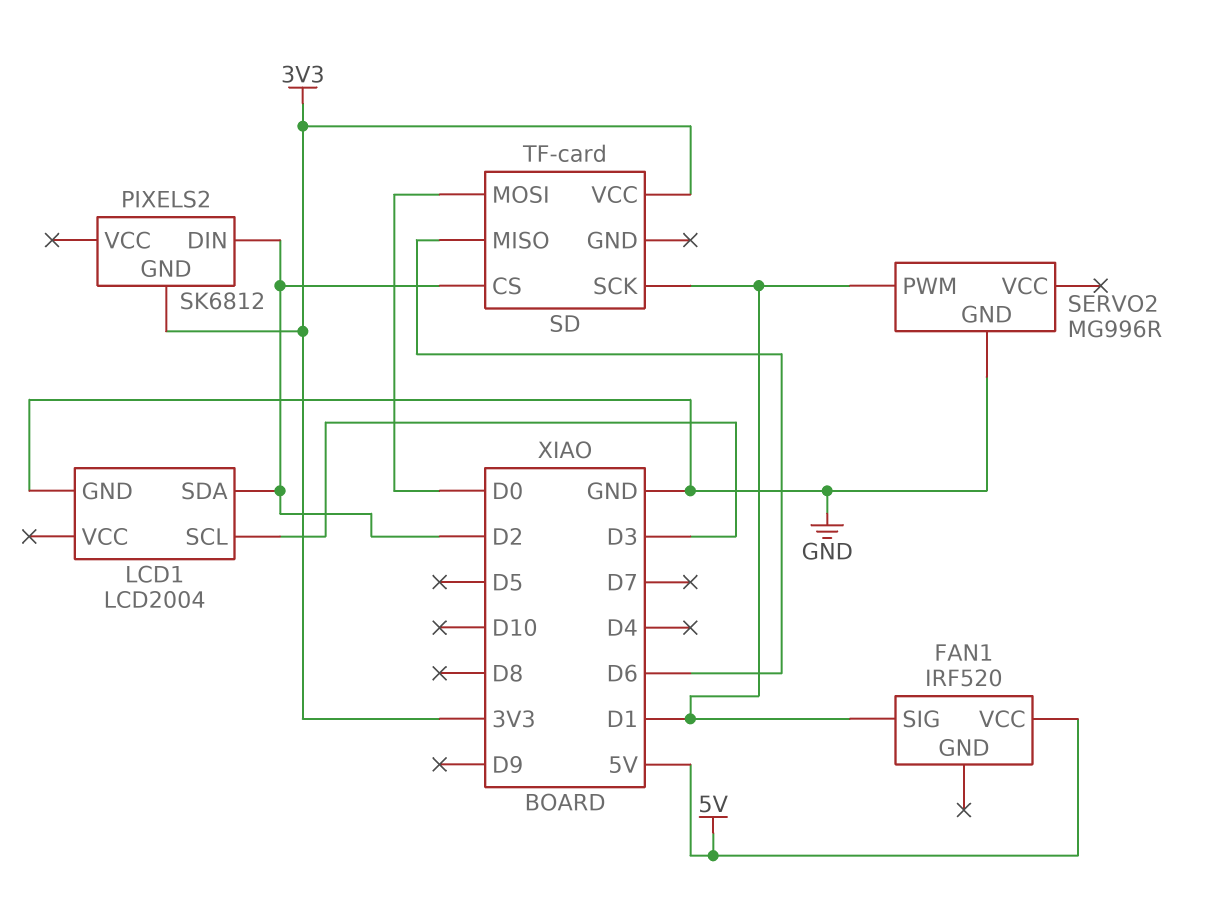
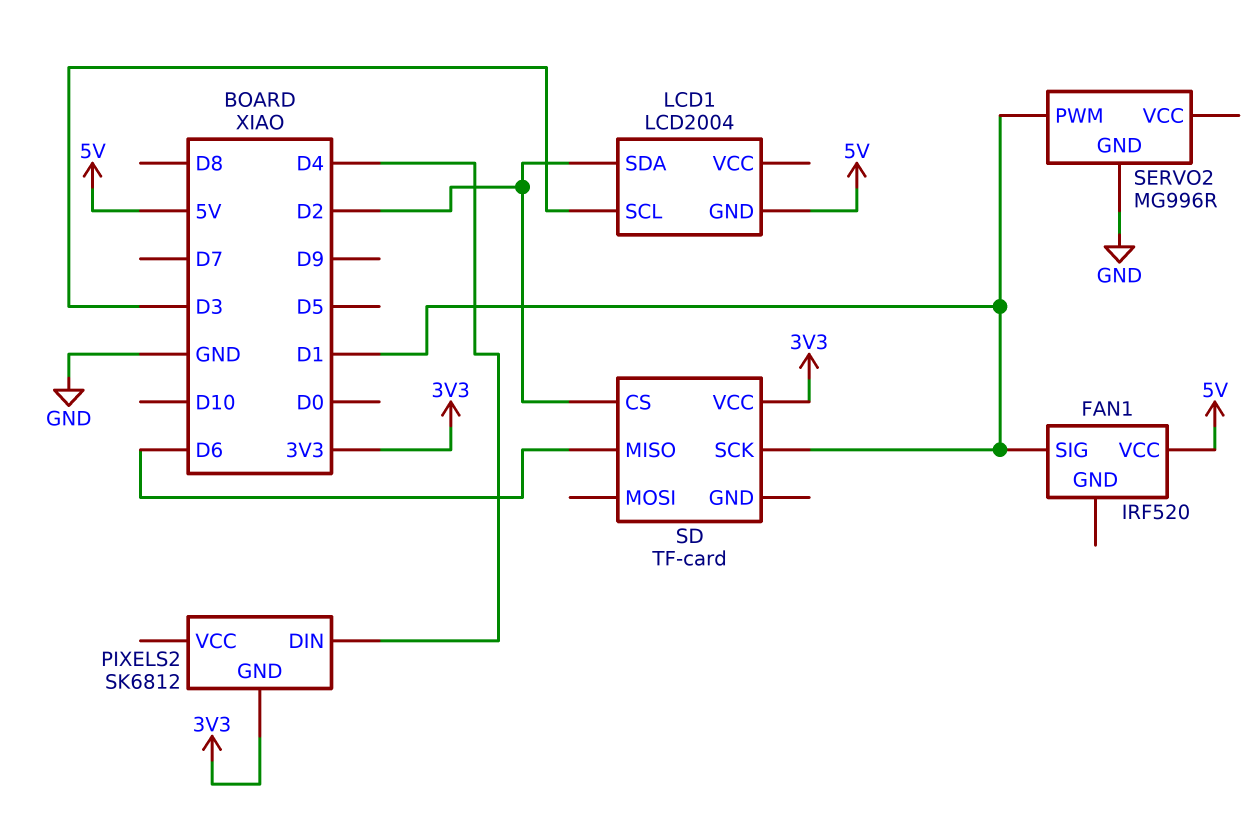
LCD1 pin GND: GND -> 5V
PIXELS2 pin DIN: D2 -> D4
SD pin MOSI: D0 -> none

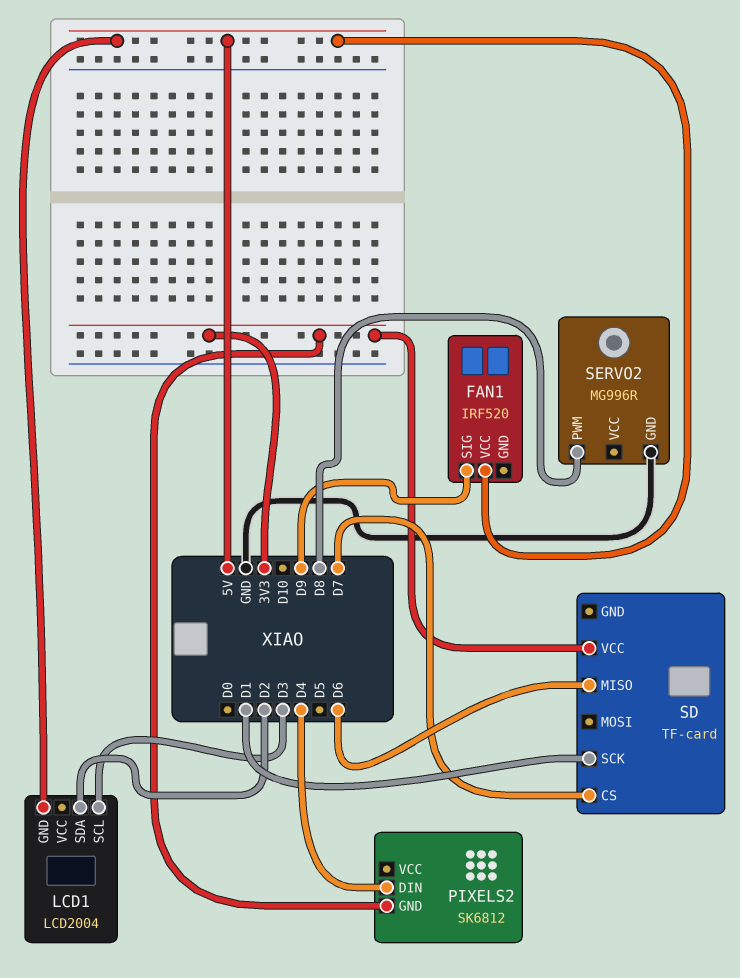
FAN1 pin SIG: D1 -> D9
SD pin CS: D2 -> D7
SERVO2 pin PWM: D1 -> D8

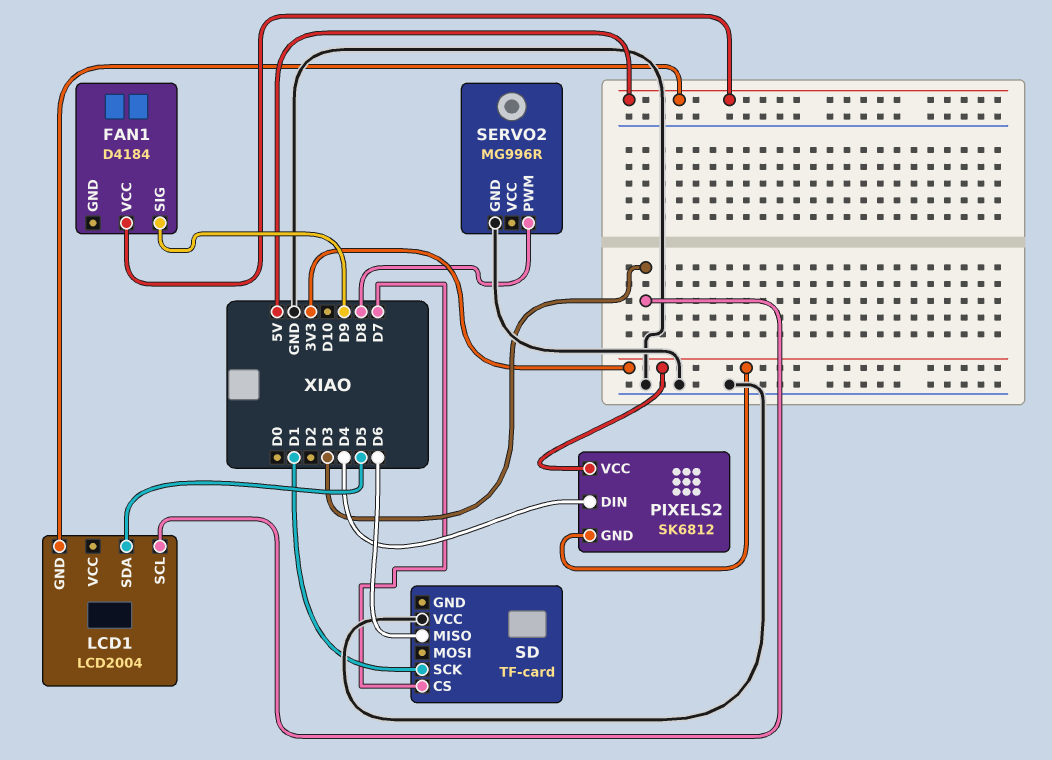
FAN1: IRF520 -> D4184
LCD1 pin SDA: D2 -> D5
PIXELS2 pin VCC: none -> 3V3
SD pin VCC: 3V3 -> GND

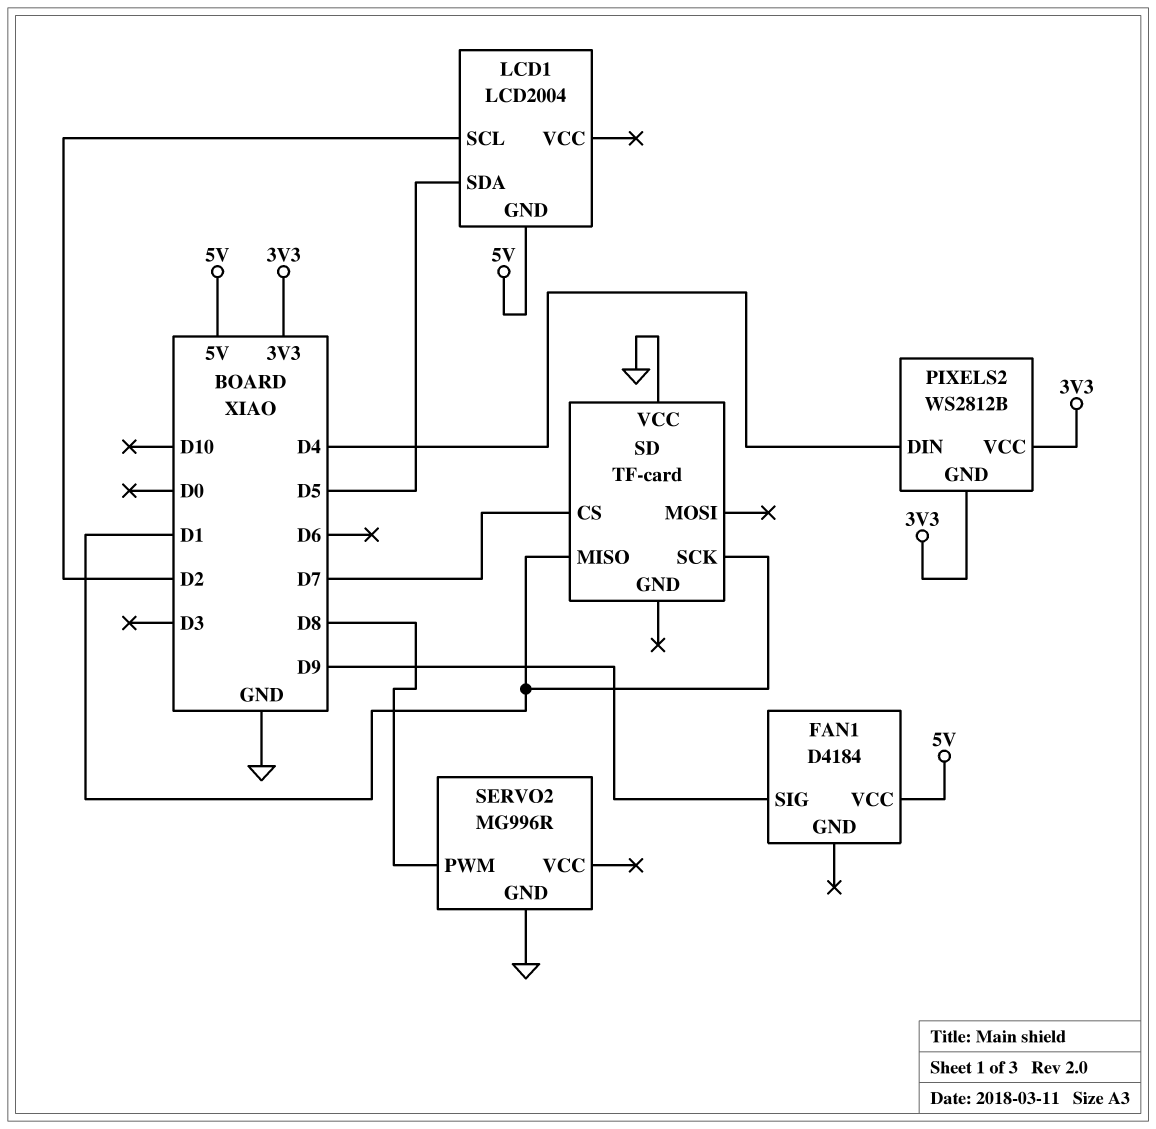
LCD1 pin SCL: D3 -> D2
PIXELS2: SK6812 -> WS2812B
SD pin MISO: D6 -> D1

